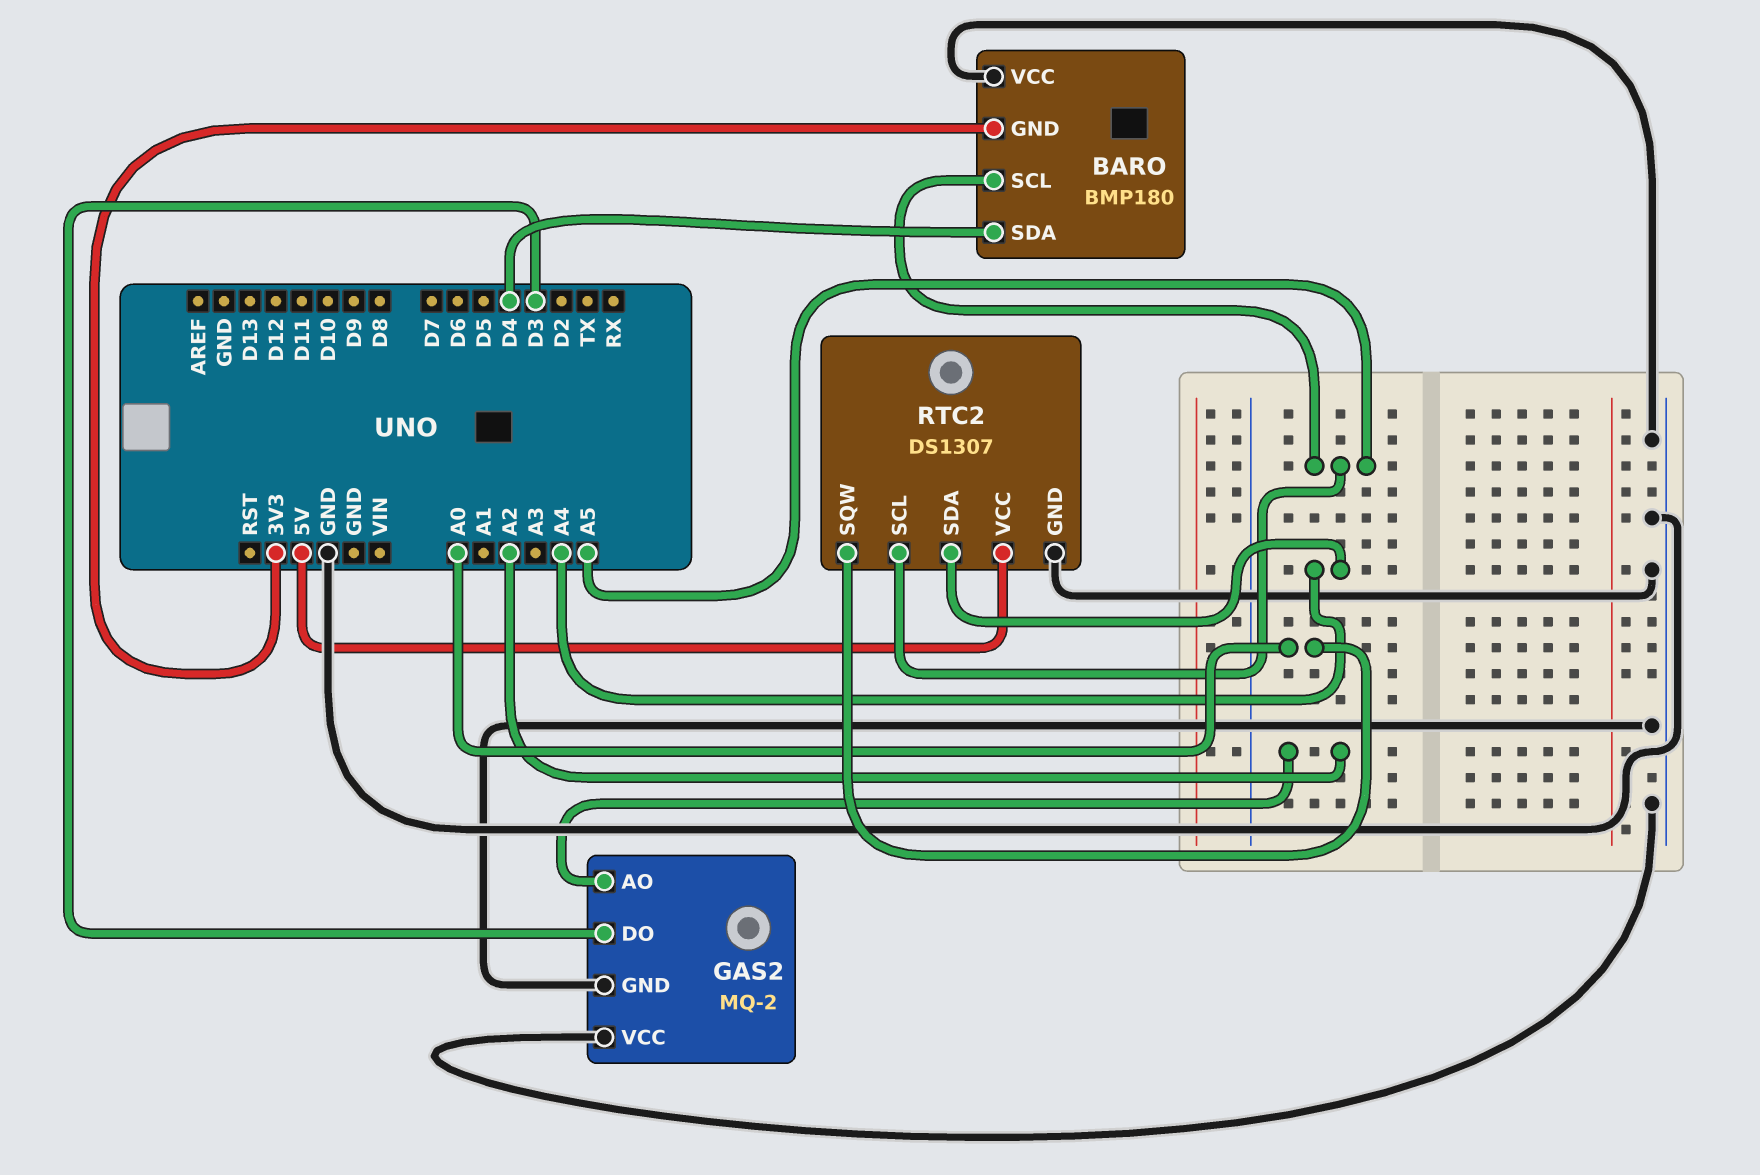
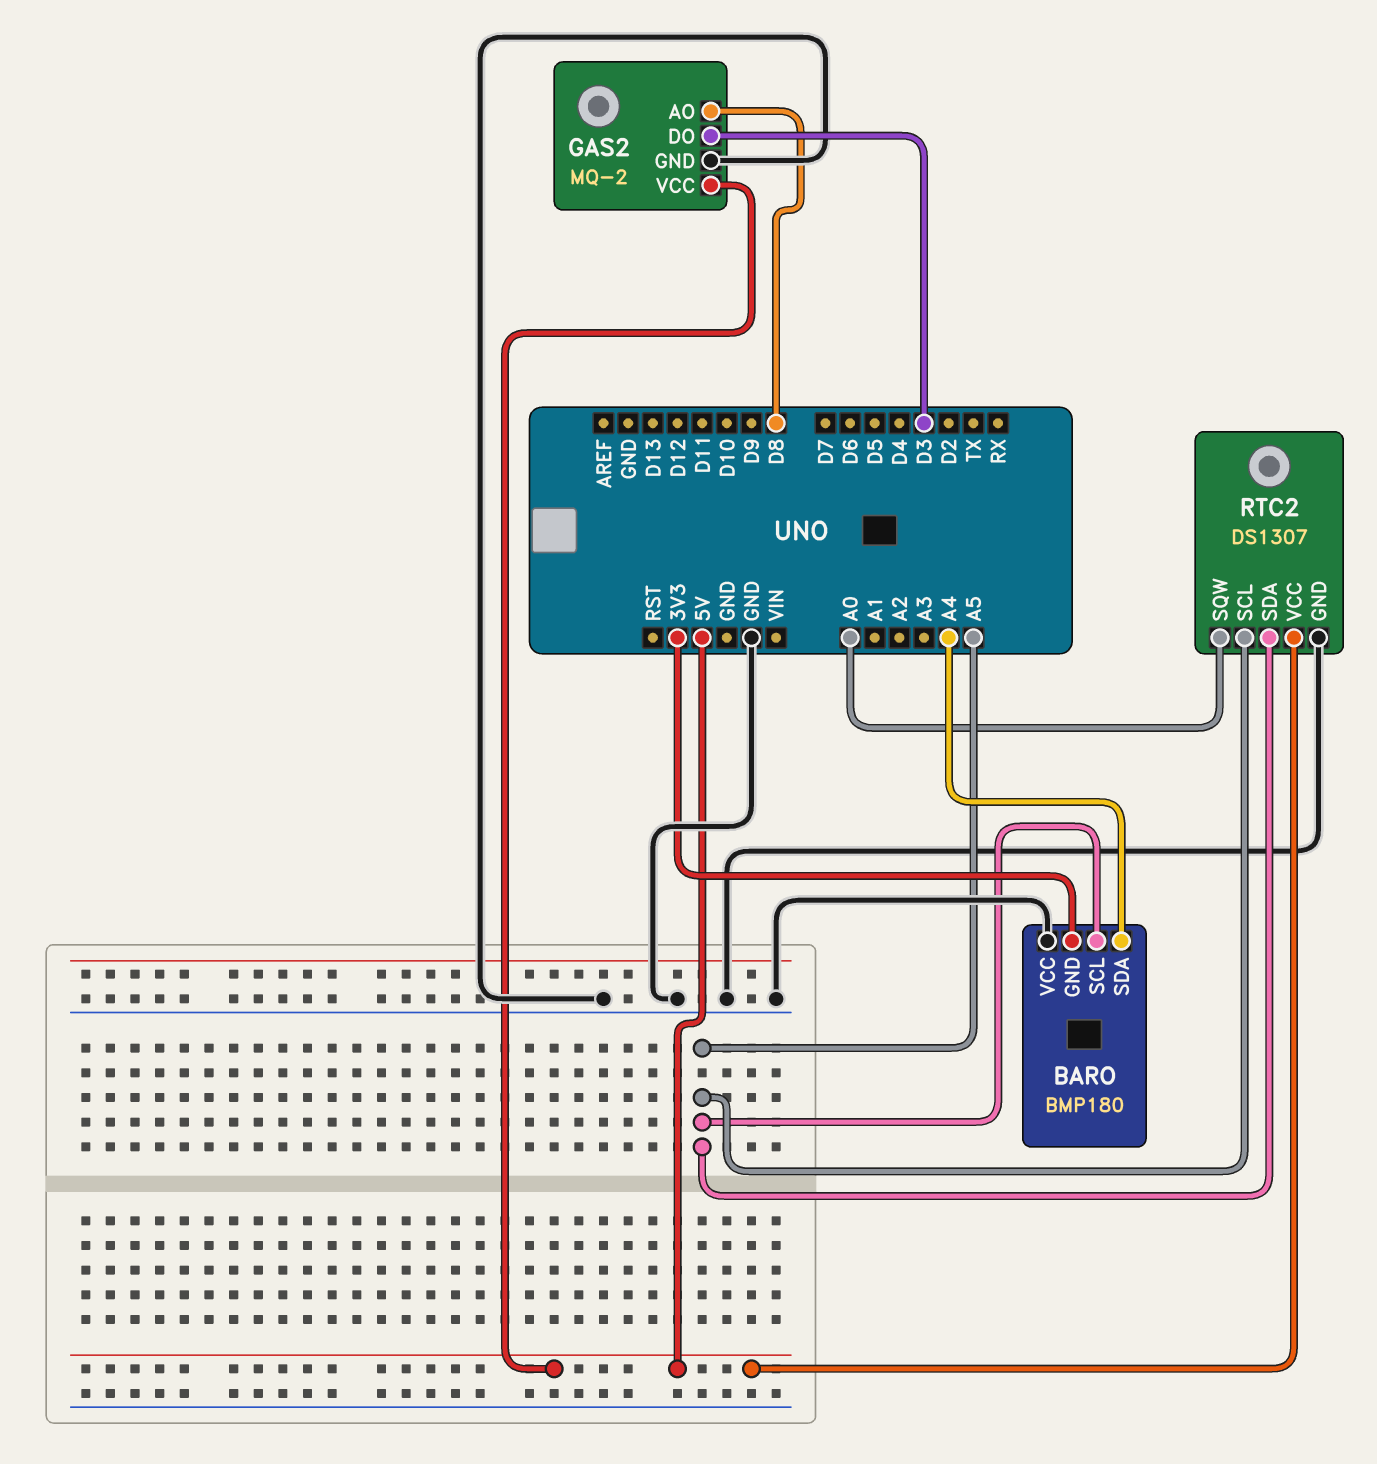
BARO pin SDA: D4 -> A4
GAS2 pin AO: A2 -> D8
GAS2 pin VCC: GND -> 5V
RTC2 pin SDA: A4 -> A5

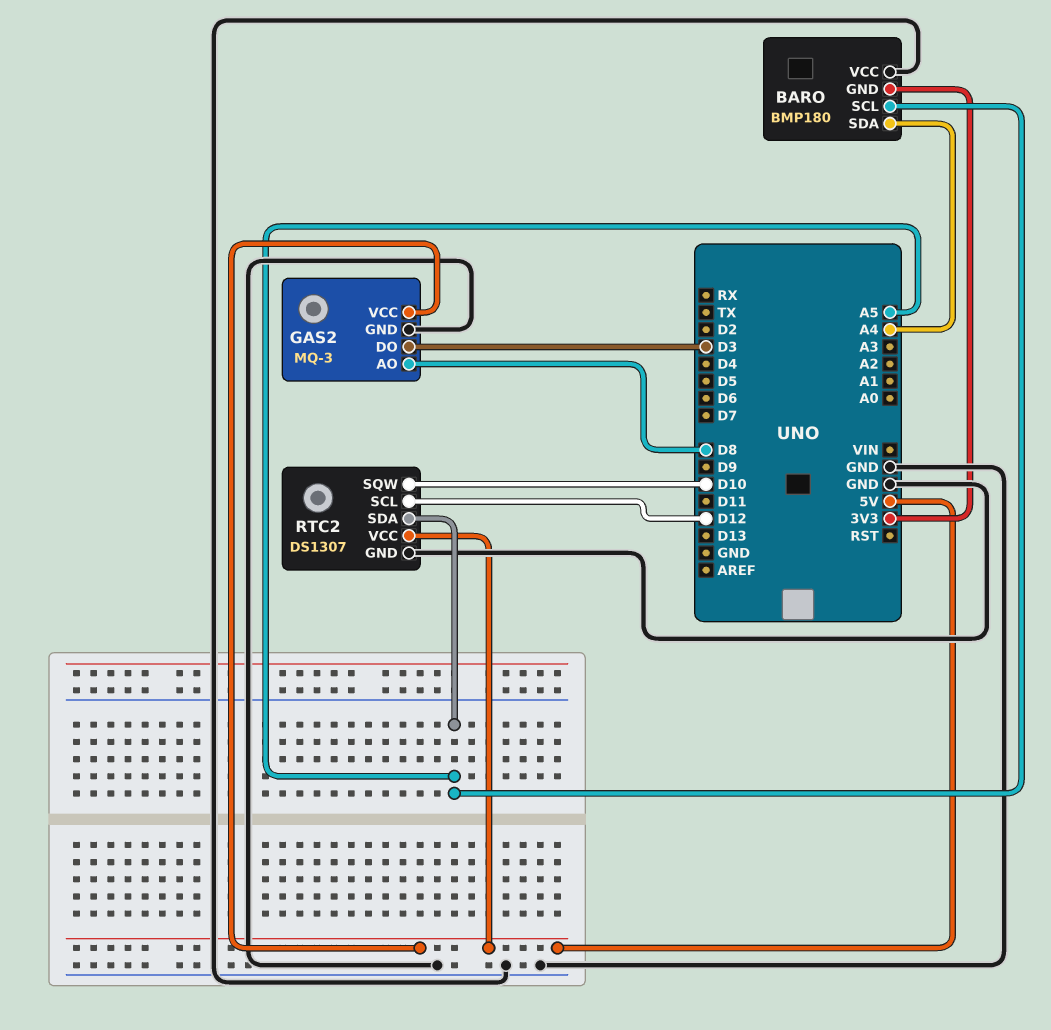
GAS2: MQ-2 -> MQ-3
RTC2 pin SCL: A5 -> D12
RTC2 pin SQW: A0 -> D10

